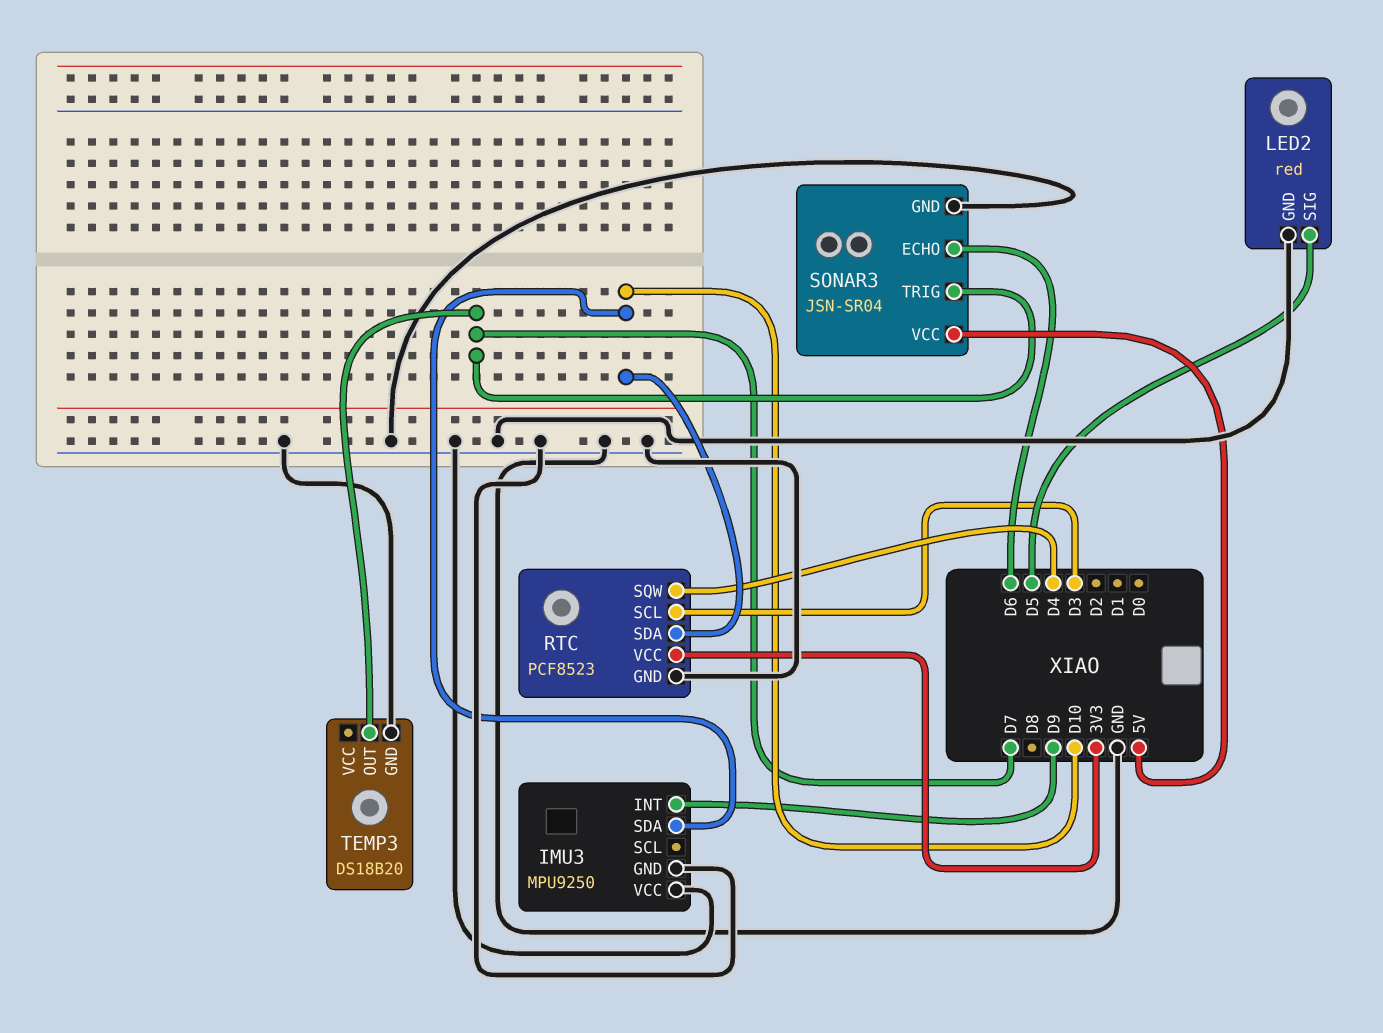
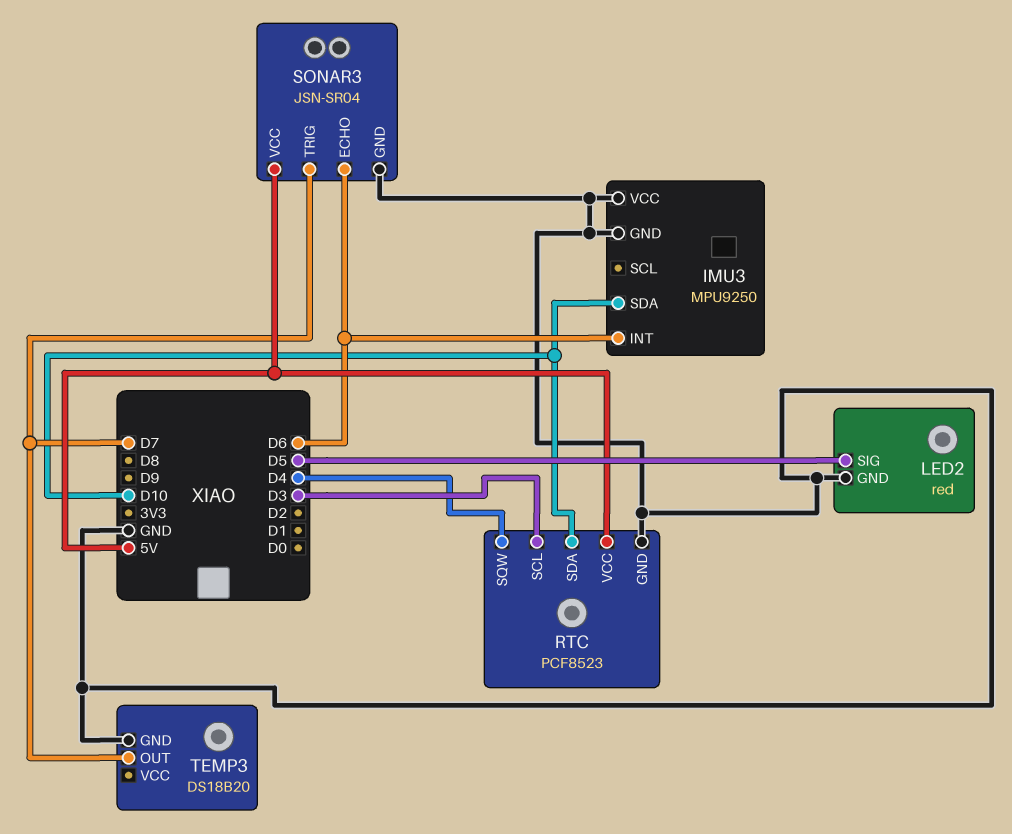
IMU3 pin INT: D9 -> D6
RTC pin VCC: 3V3 -> 5V

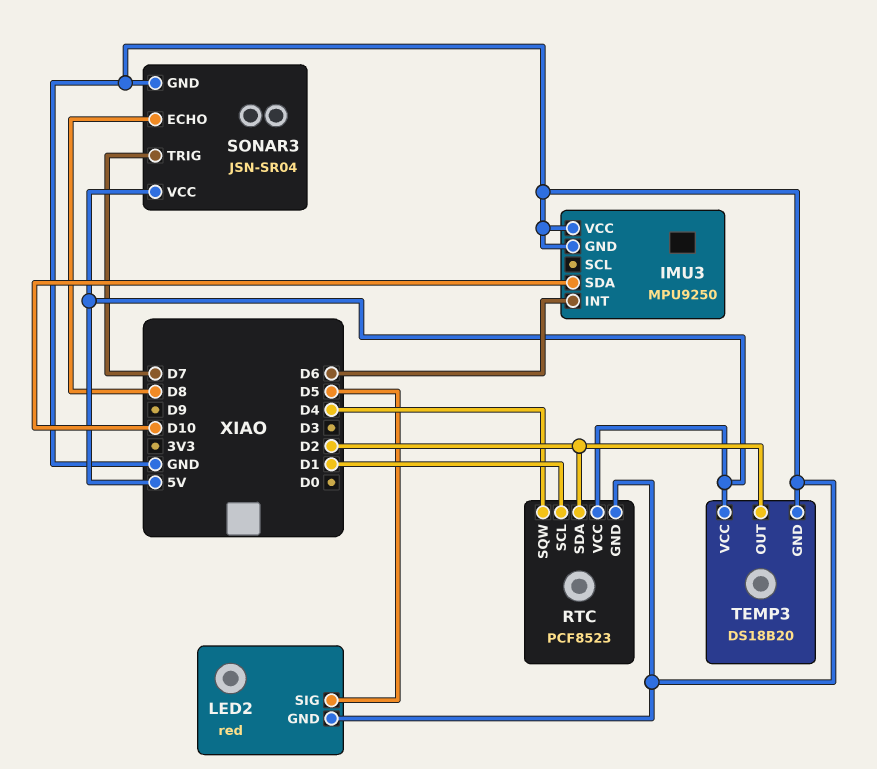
RTC pin SCL: D3 -> D1
RTC pin SDA: D10 -> D2
SONAR3 pin ECHO: D6 -> D8
TEMP3 pin OUT: D7 -> D2
TEMP3 pin VCC: none -> 5V

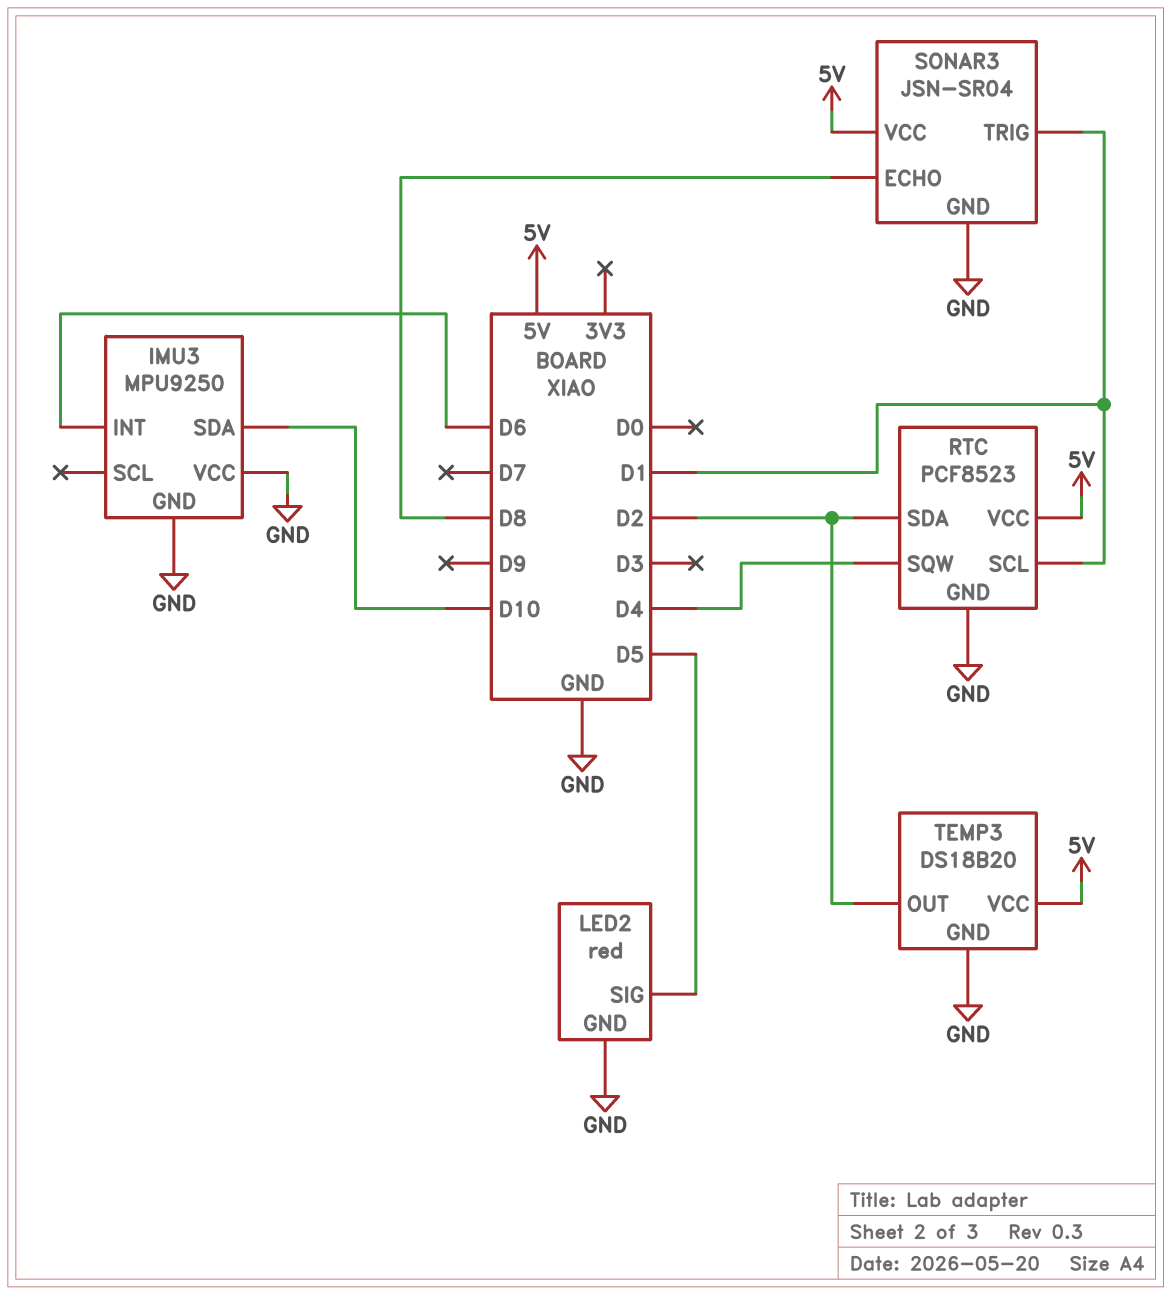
SONAR3 pin TRIG: D7 -> D1

